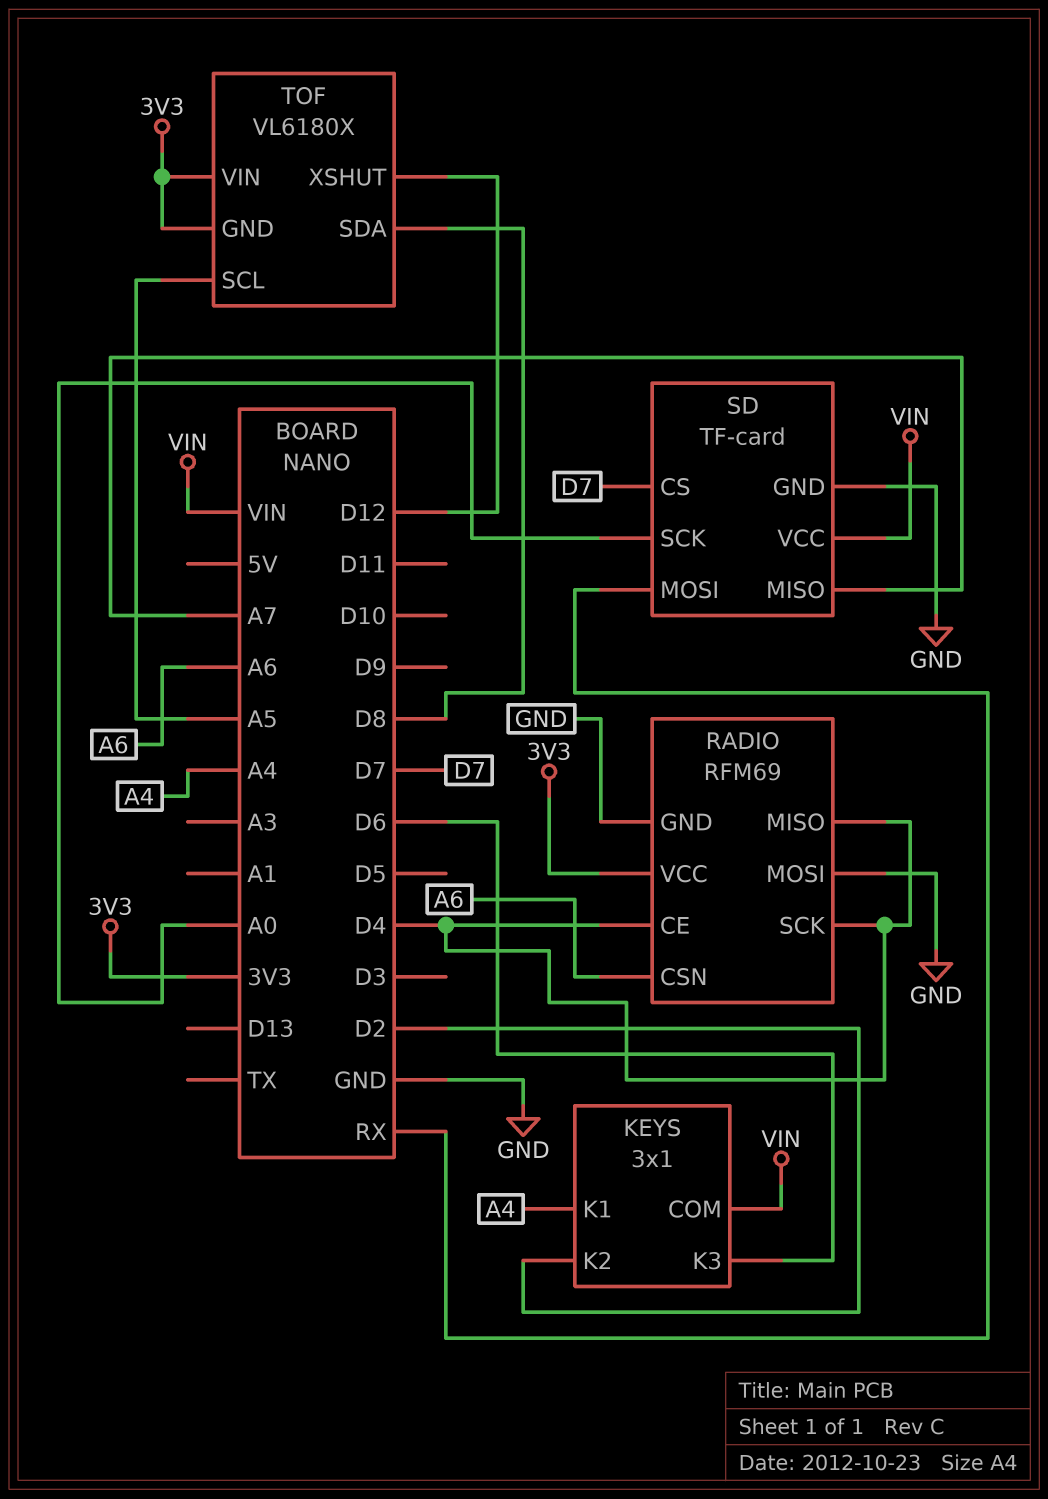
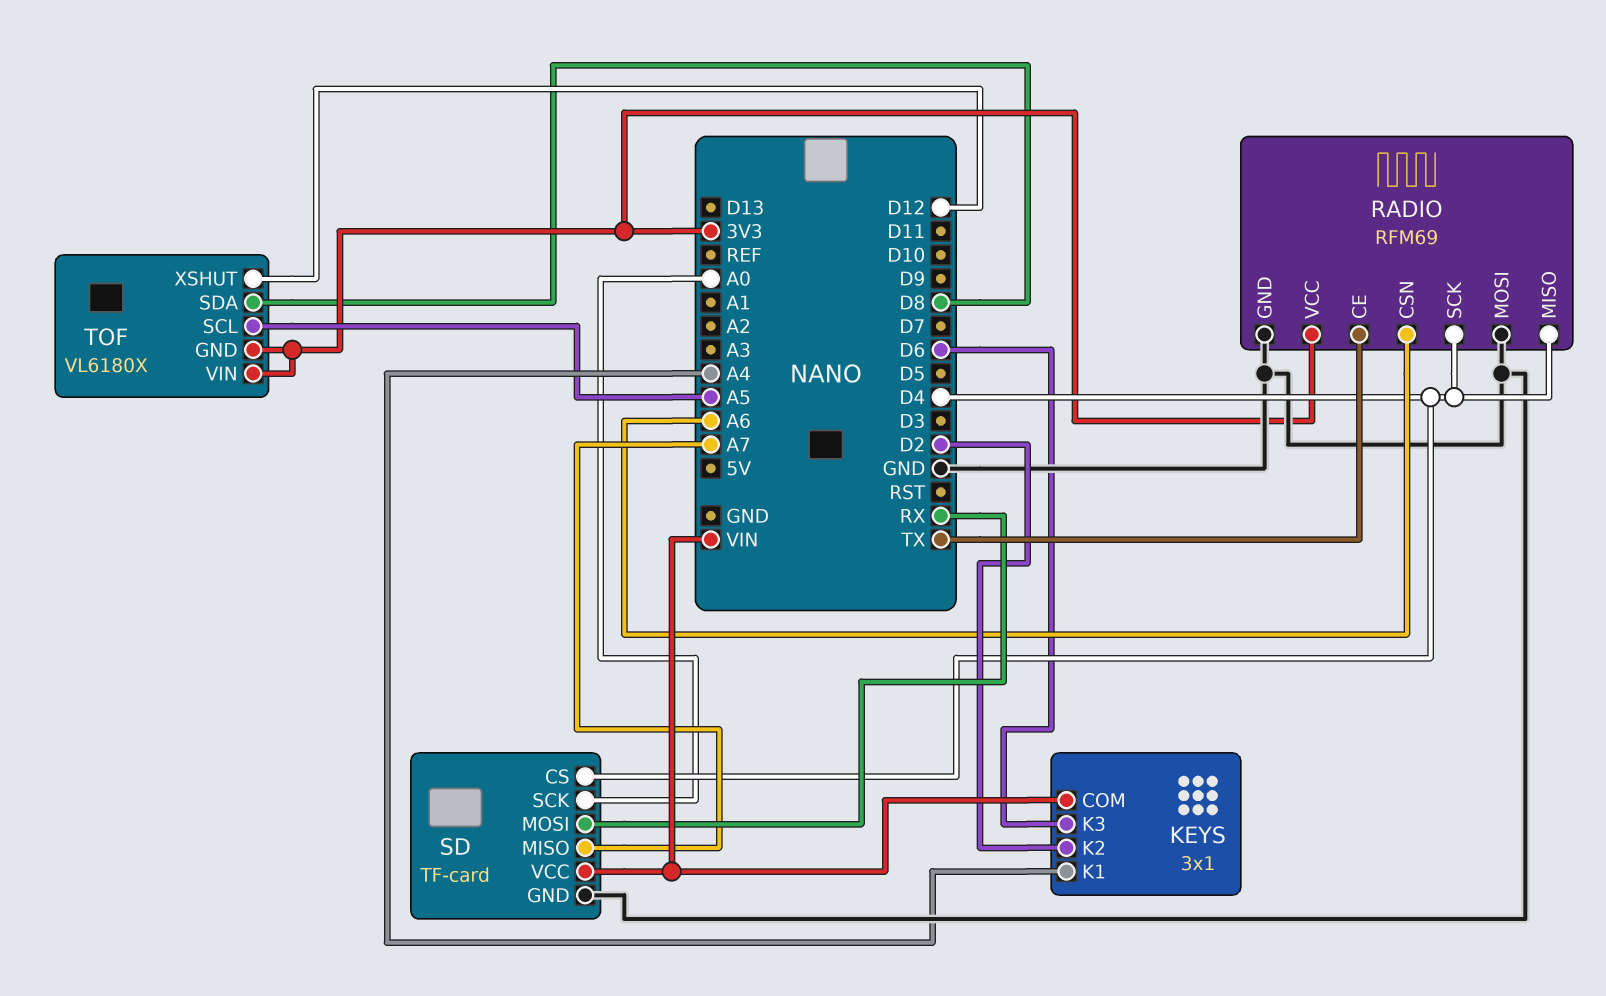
RADIO pin CE: D4 -> TX
SD pin CS: D7 -> D4

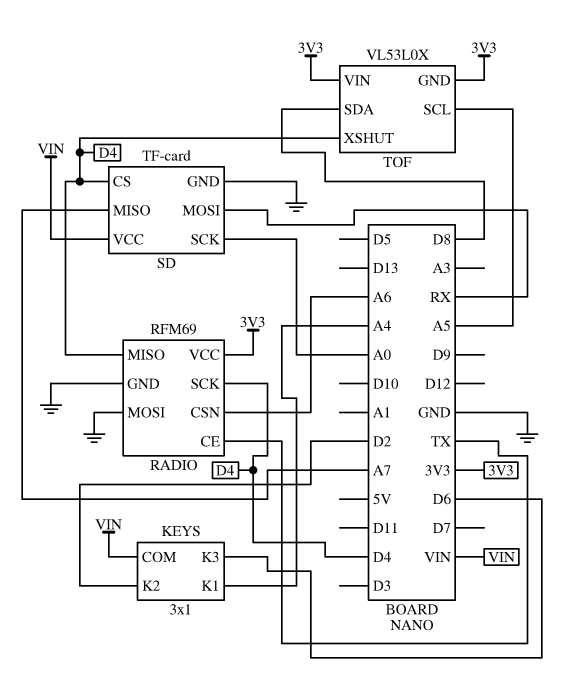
TOF: VL6180X -> VL53L0X
TOF pin XSHUT: D12 -> D4

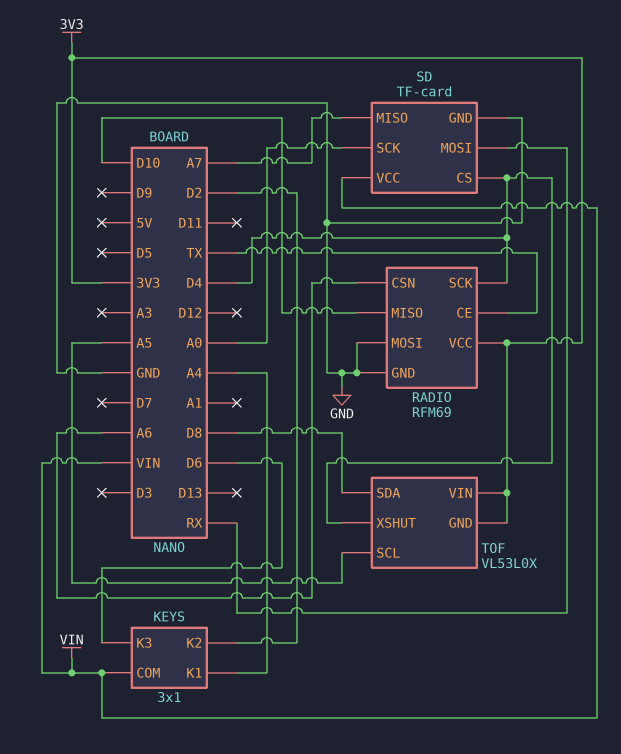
RADIO pin MISO: D4 -> D10

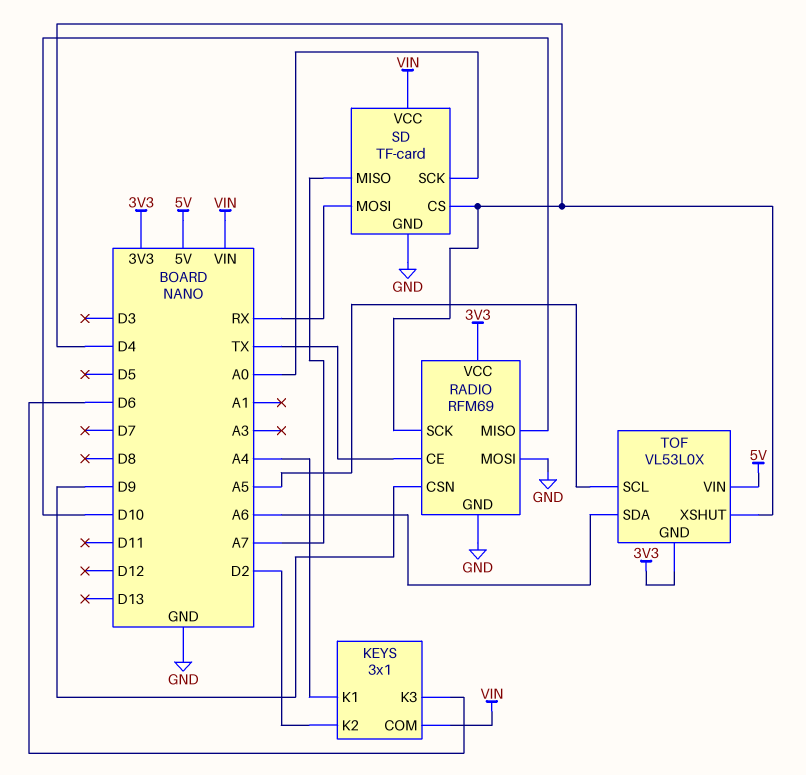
RADIO pin CSN: A6 -> D9
TOF pin SDA: D8 -> A6
TOF pin VIN: 3V3 -> 5V

